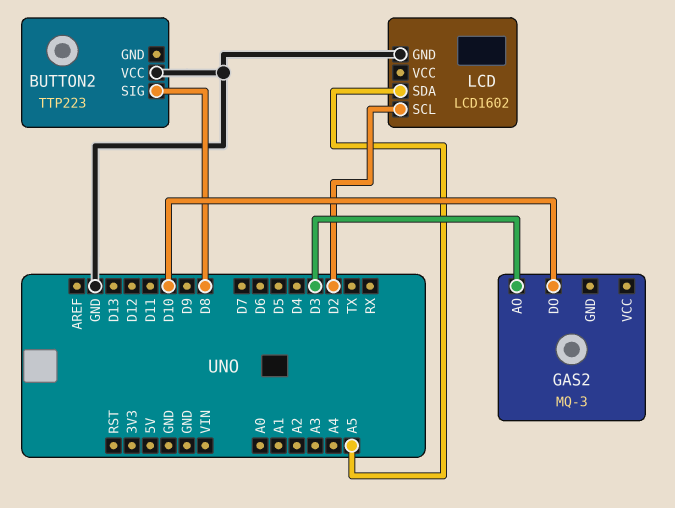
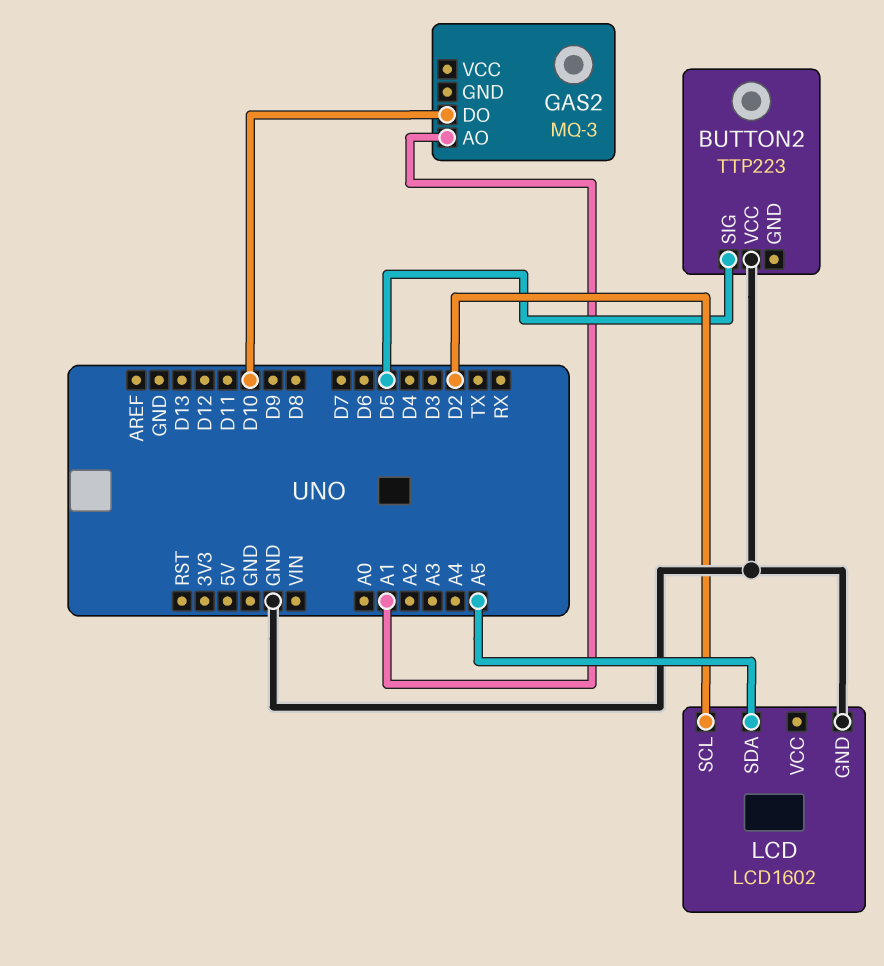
BUTTON2 pin SIG: D8 -> D5
GAS2 pin AO: D3 -> A1

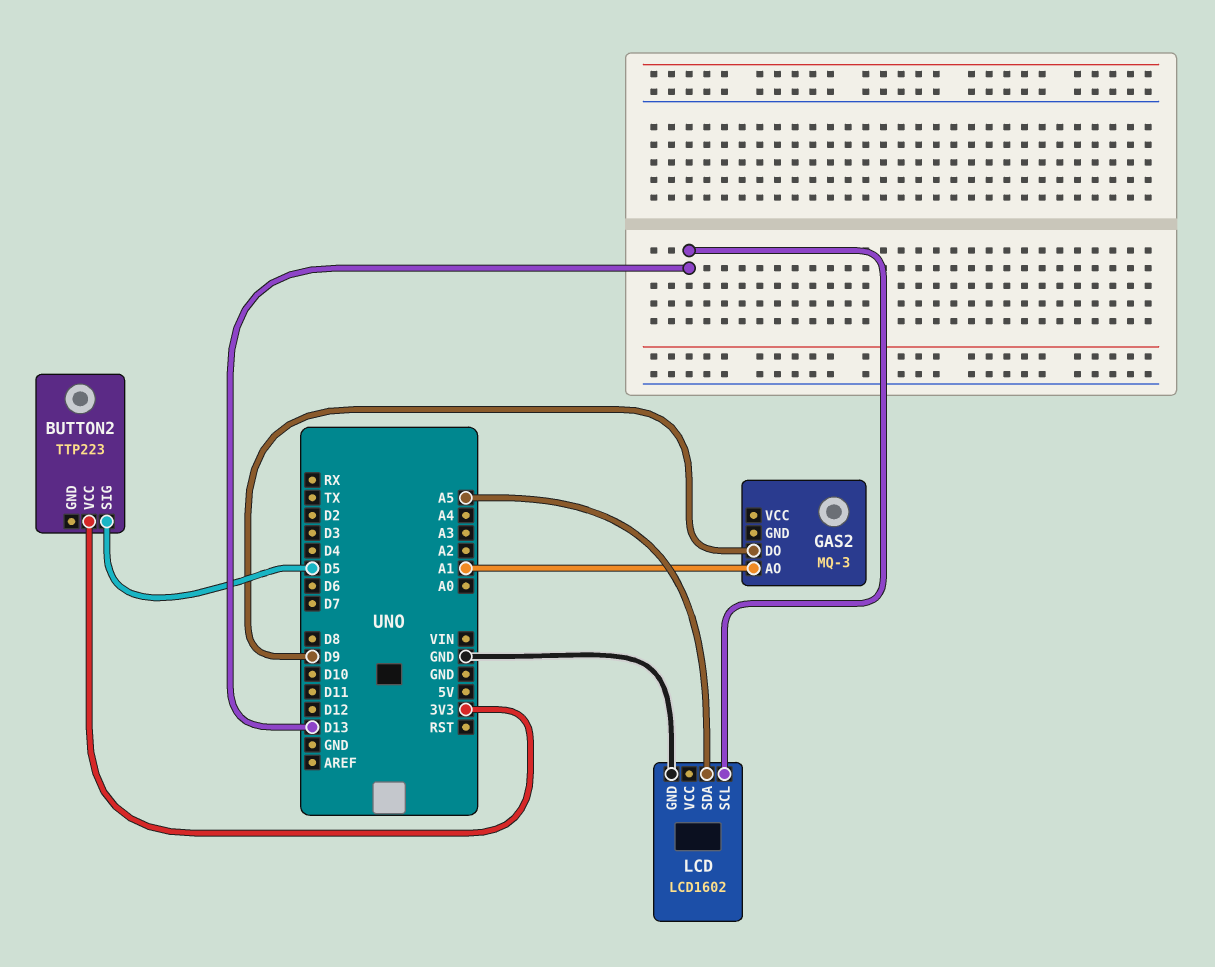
BUTTON2 pin VCC: GND -> 3V3
GAS2 pin DO: D10 -> D9
LCD pin SCL: D2 -> D13

